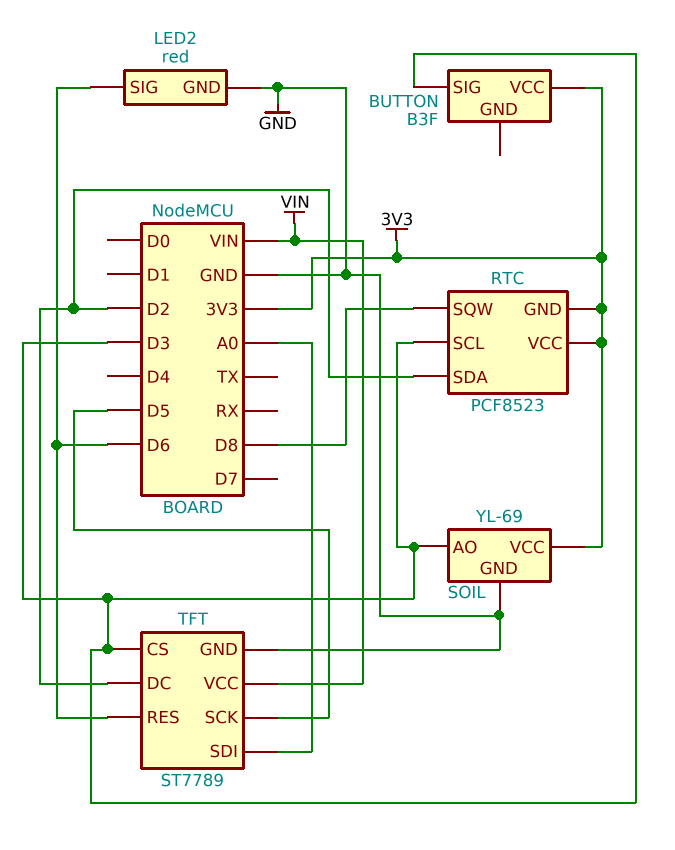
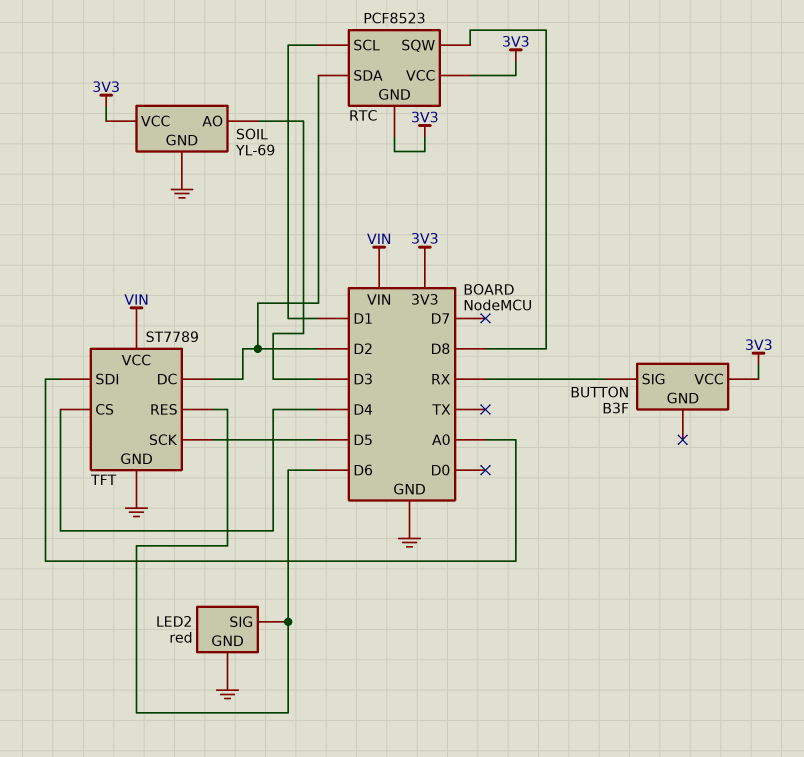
BUTTON pin SIG: D3 -> RX
RTC pin SCL: D3 -> D1
TFT pin CS: D3 -> D4

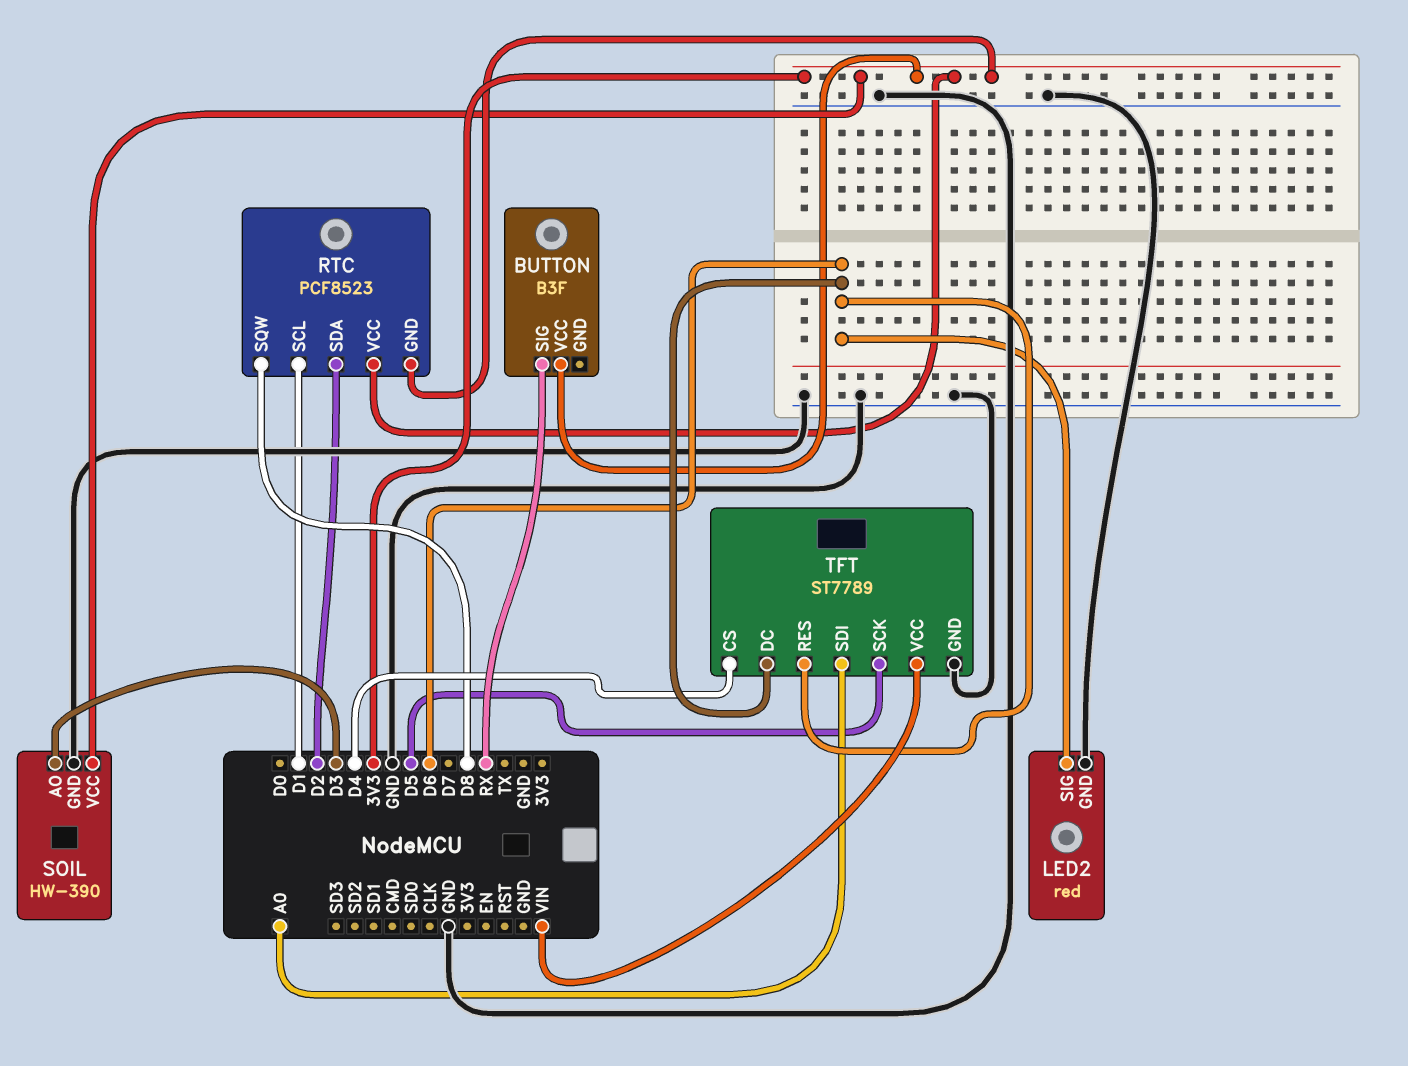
SOIL: YL-69 -> HW-390
TFT pin DC: D2 -> D6

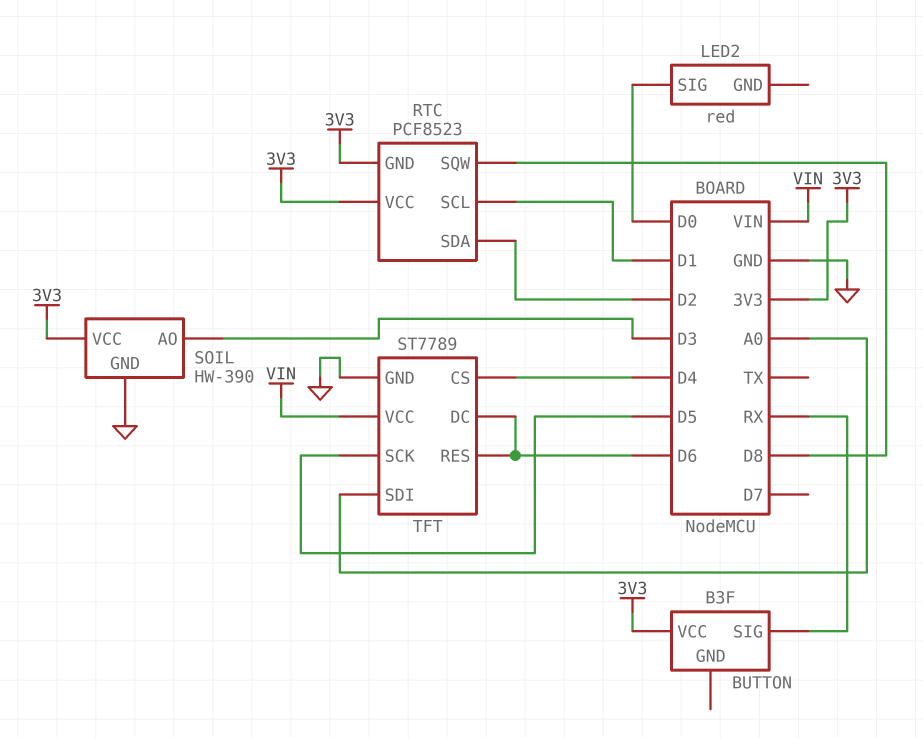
LED2 pin GND: GND -> none
LED2 pin SIG: D6 -> D0

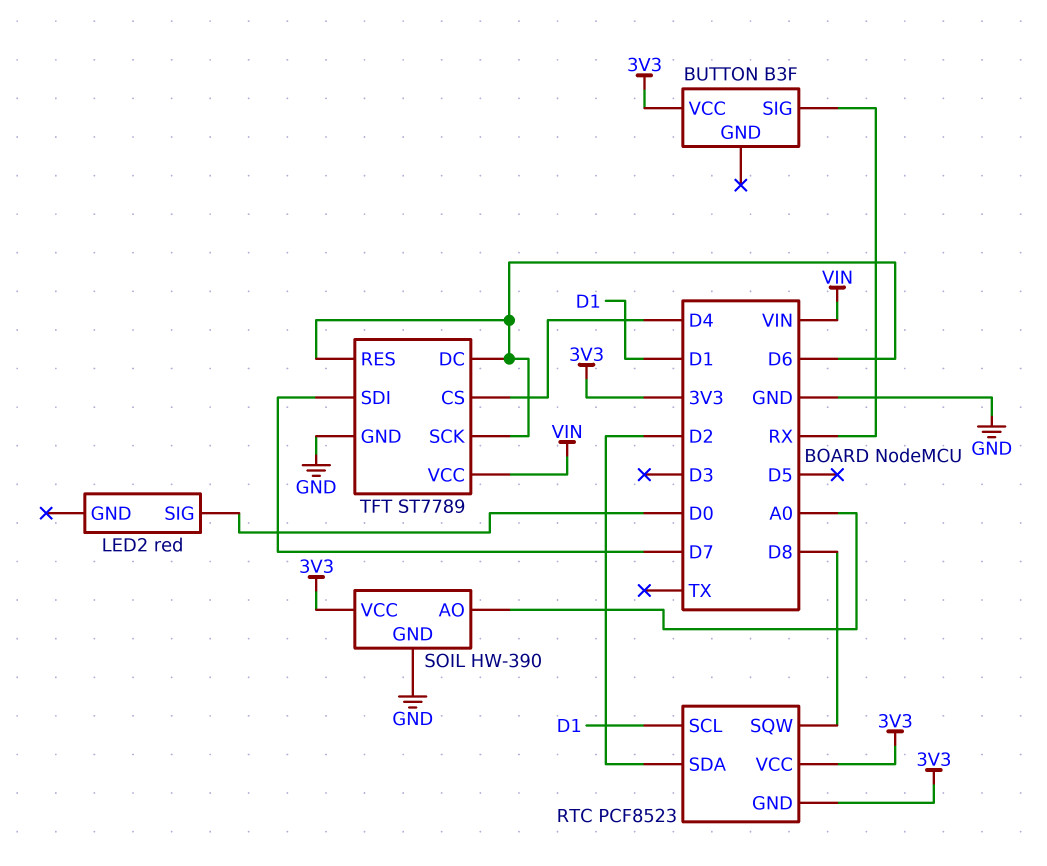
SOIL pin AO: D3 -> A0
TFT pin SCK: D5 -> D6
TFT pin SDI: A0 -> D7

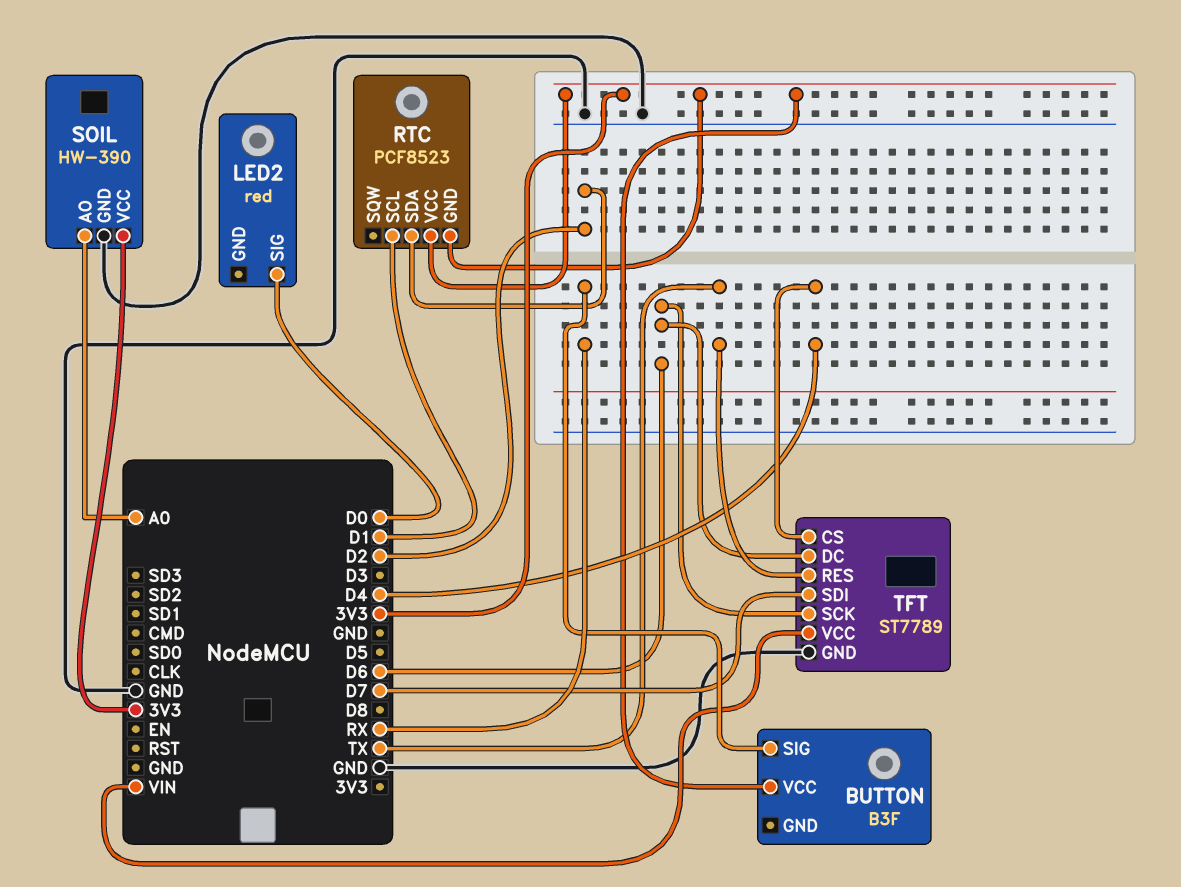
RTC pin SQW: D8 -> none
TFT pin RES: D6 -> TX

